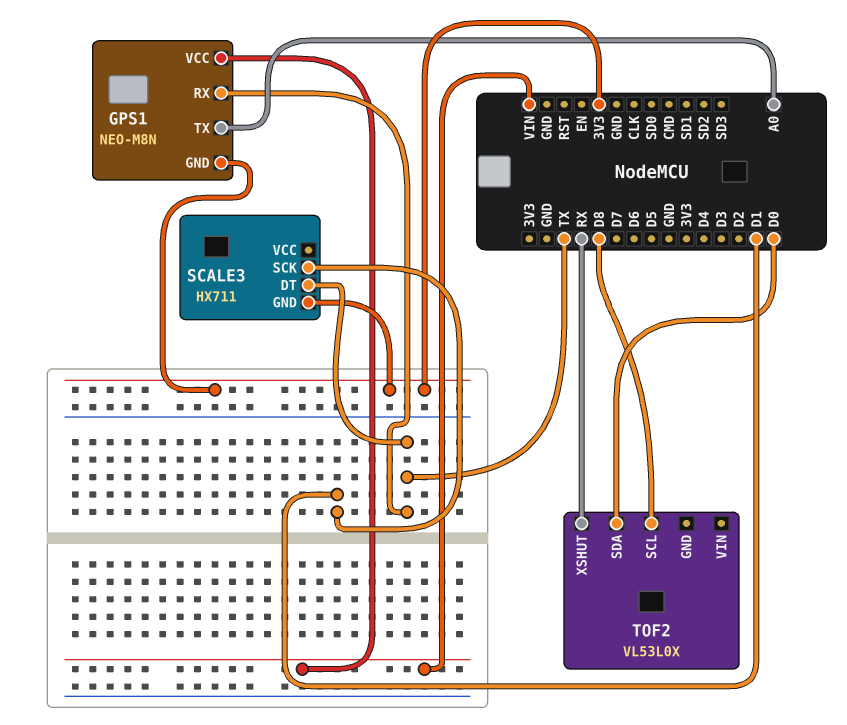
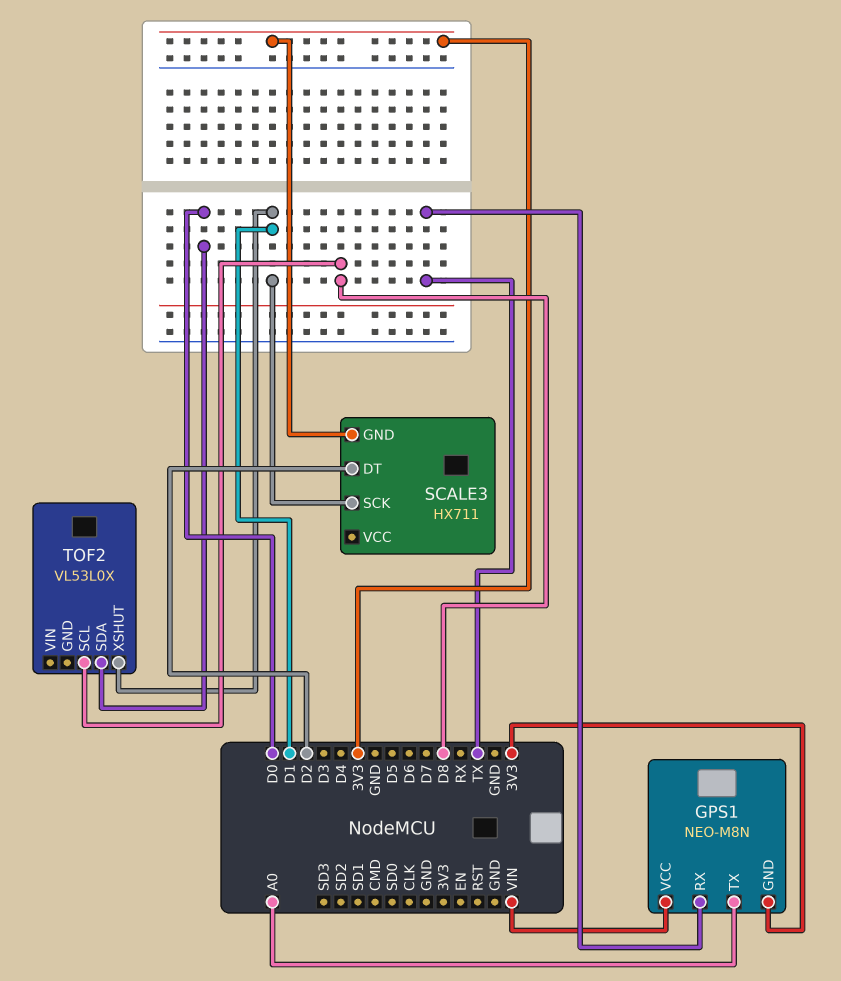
SCALE3 pin DT: TX -> D2
TOF2 pin XSHUT: RX -> D1

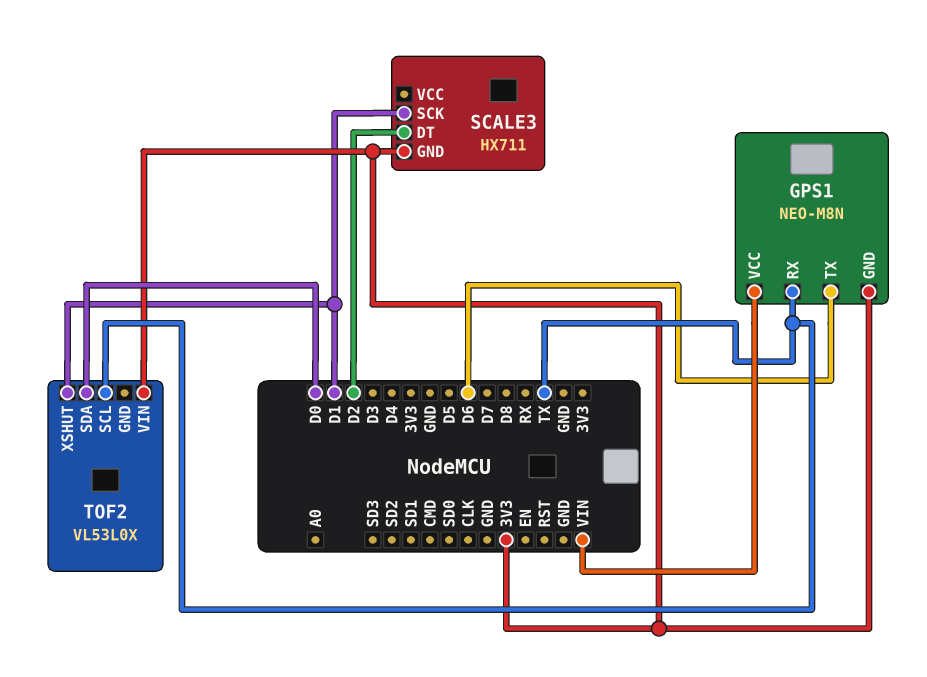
GPS1 pin TX: A0 -> D6
TOF2 pin SCL: D8 -> TX
TOF2 pin VIN: none -> 3V3

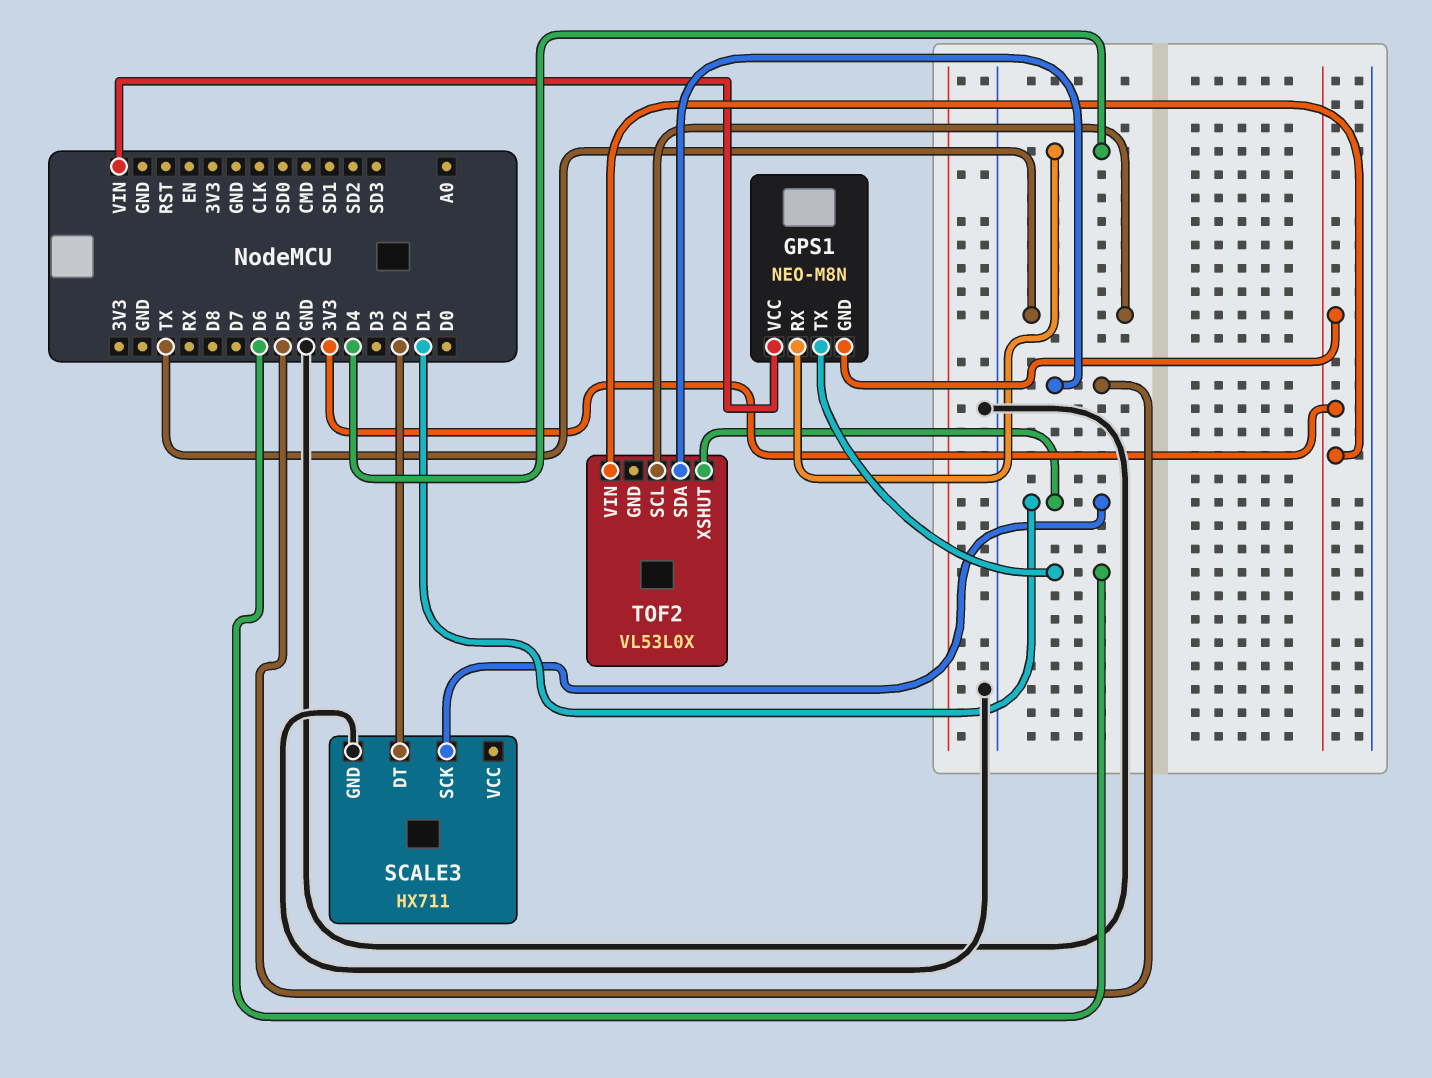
GPS1 pin RX: TX -> D4
SCALE3 pin GND: 3V3 -> GND
TOF2 pin SDA: D0 -> D5

